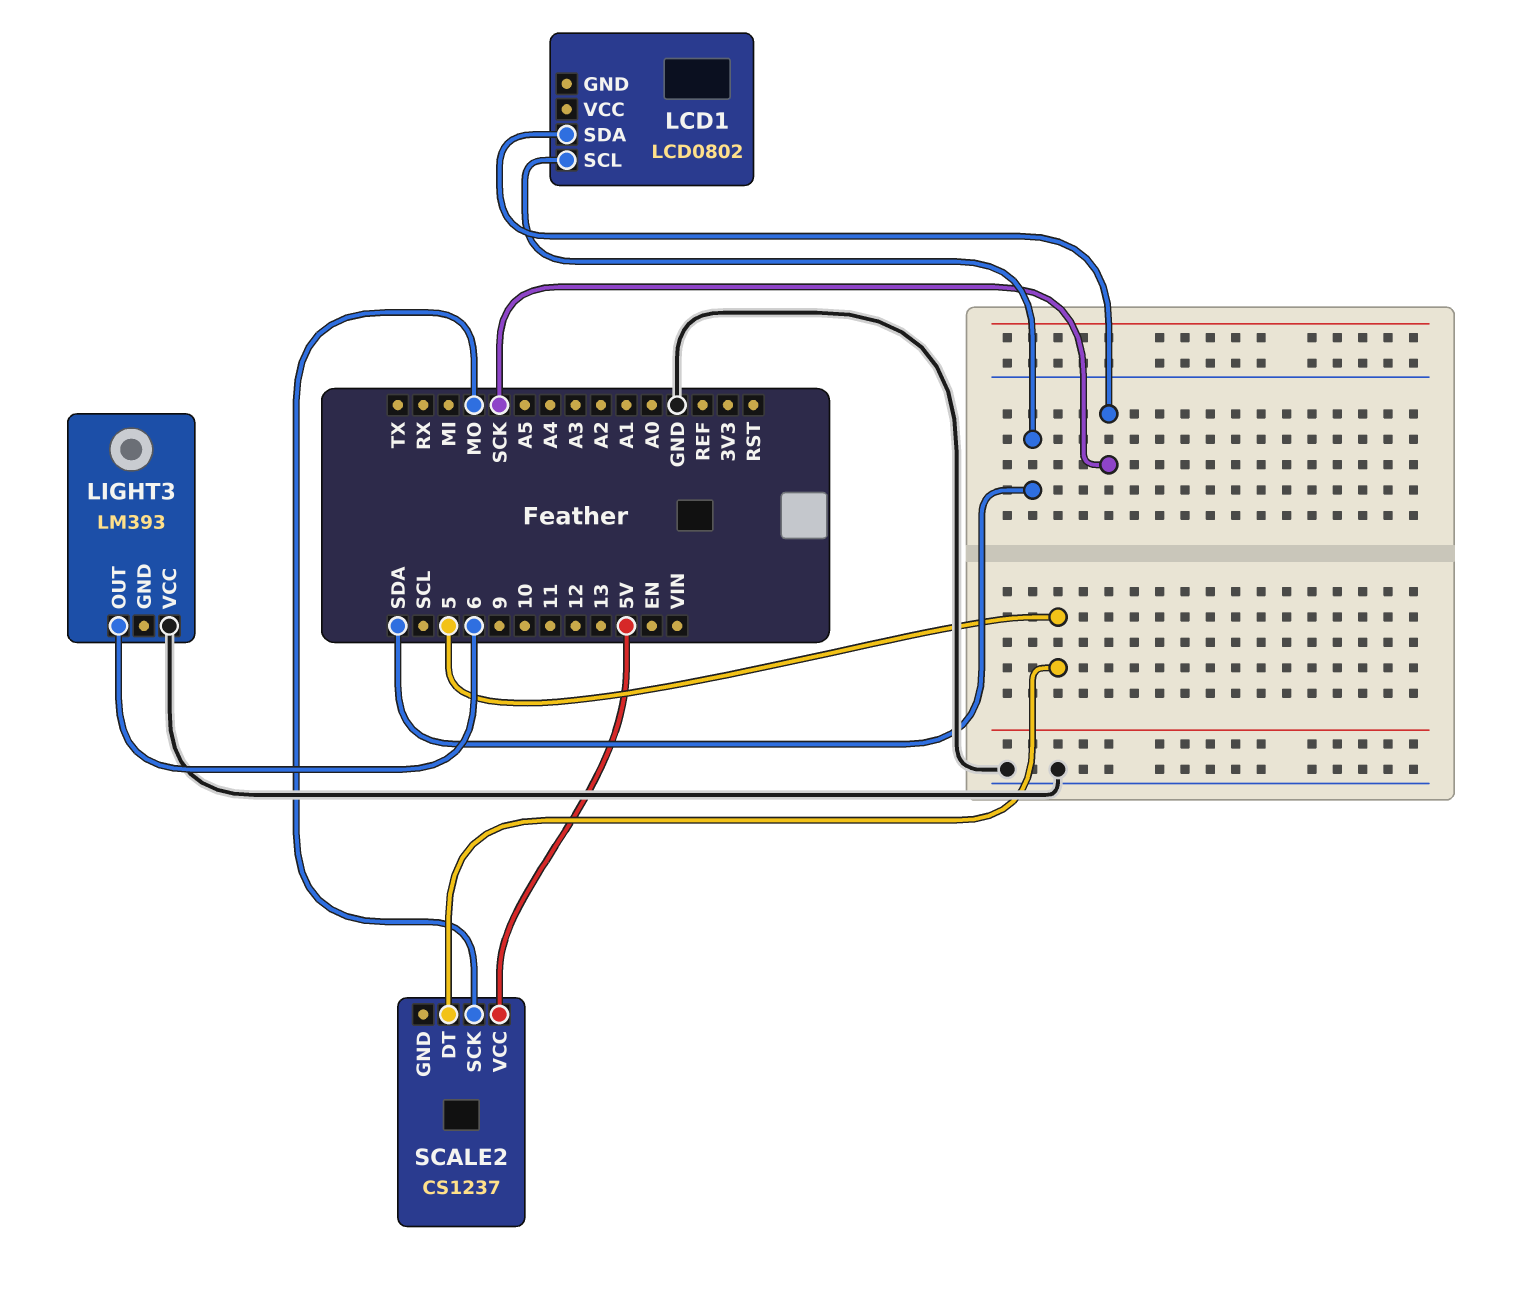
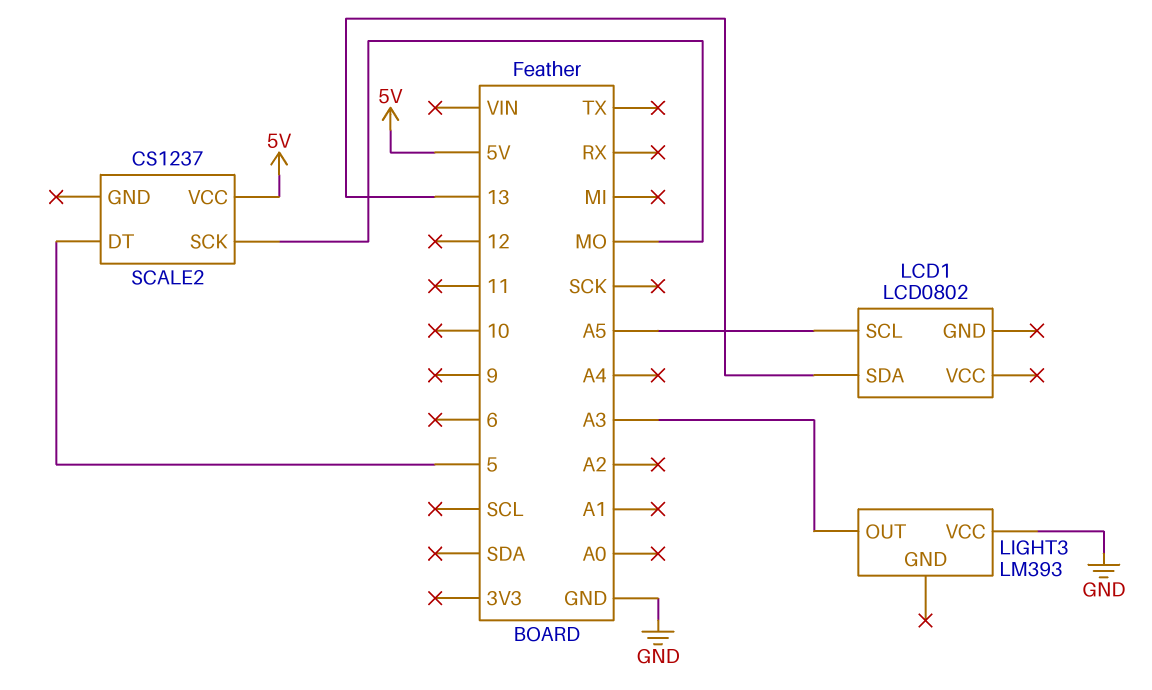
LCD1 pin SCL: SDA -> A5
LCD1 pin SDA: SCK -> 13
LIGHT3 pin OUT: 6 -> A3

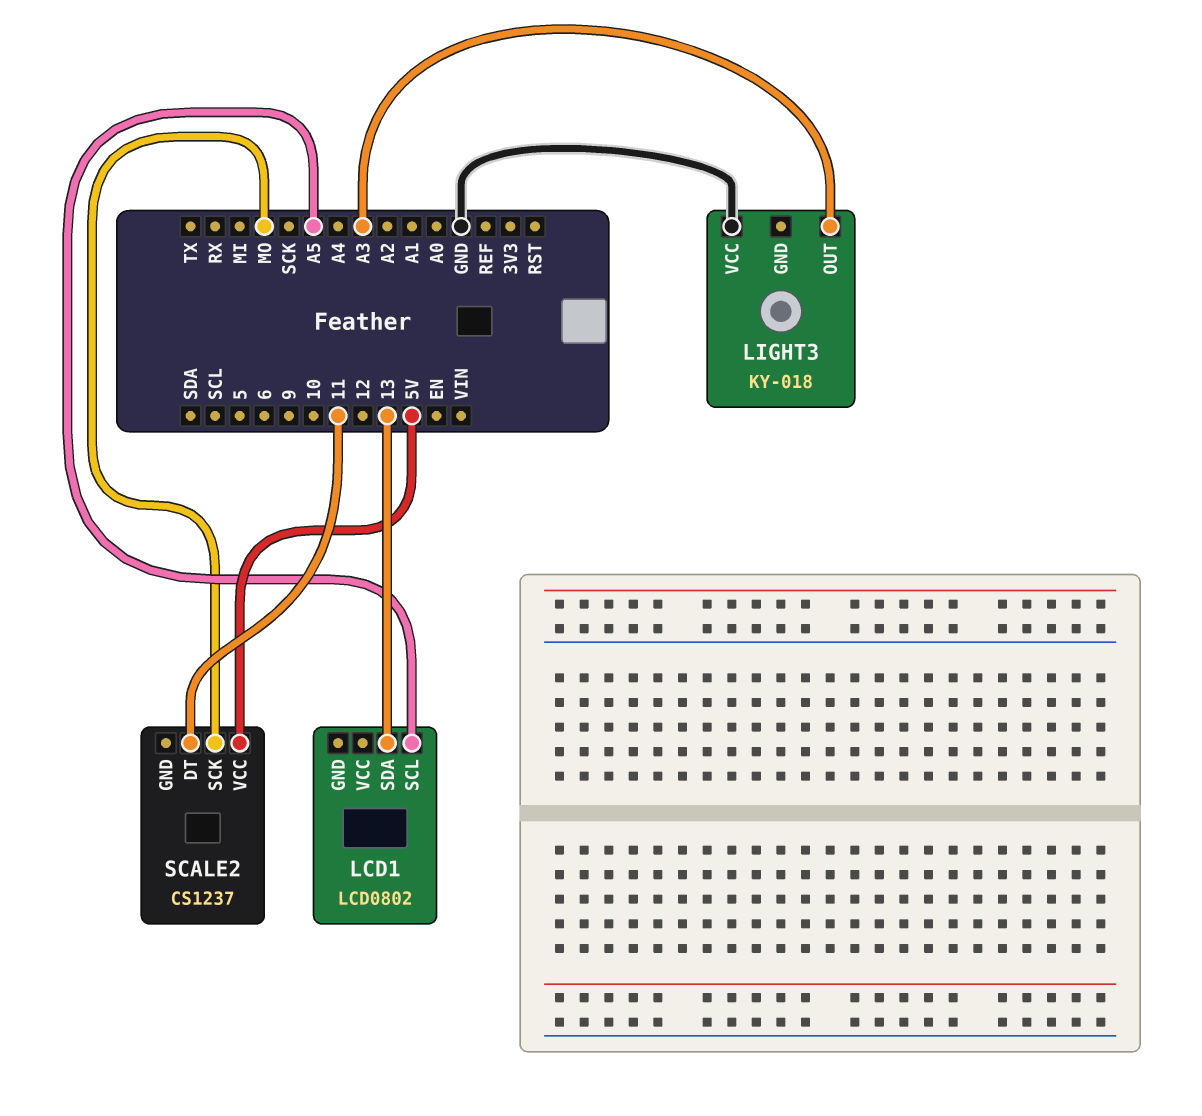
LIGHT3: LM393 -> KY-018
SCALE2 pin DT: 5 -> 11

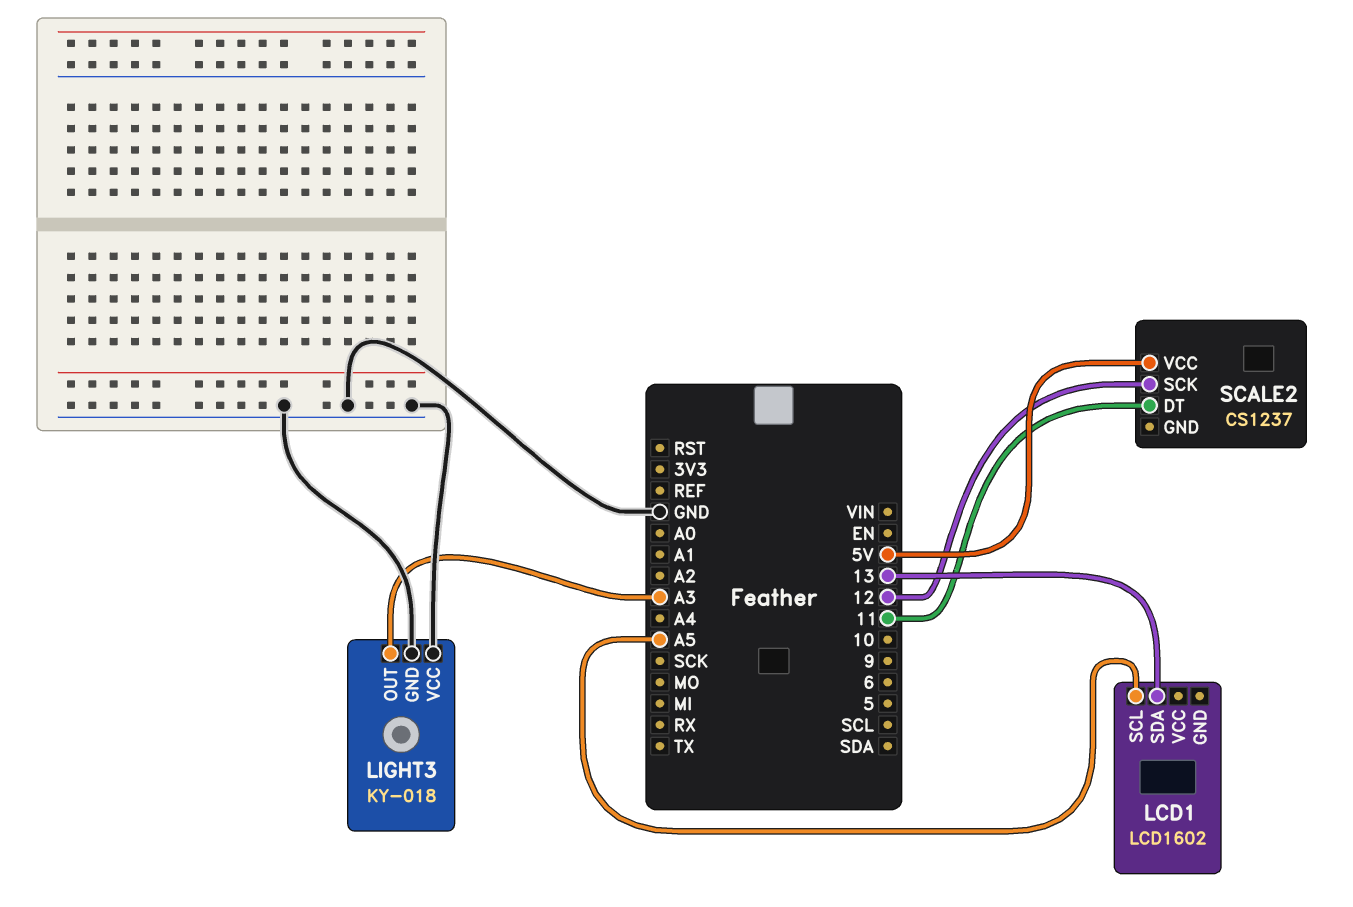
LCD1: LCD0802 -> LCD1602
LIGHT3 pin GND: none -> GND
SCALE2 pin SCK: MO -> 12

